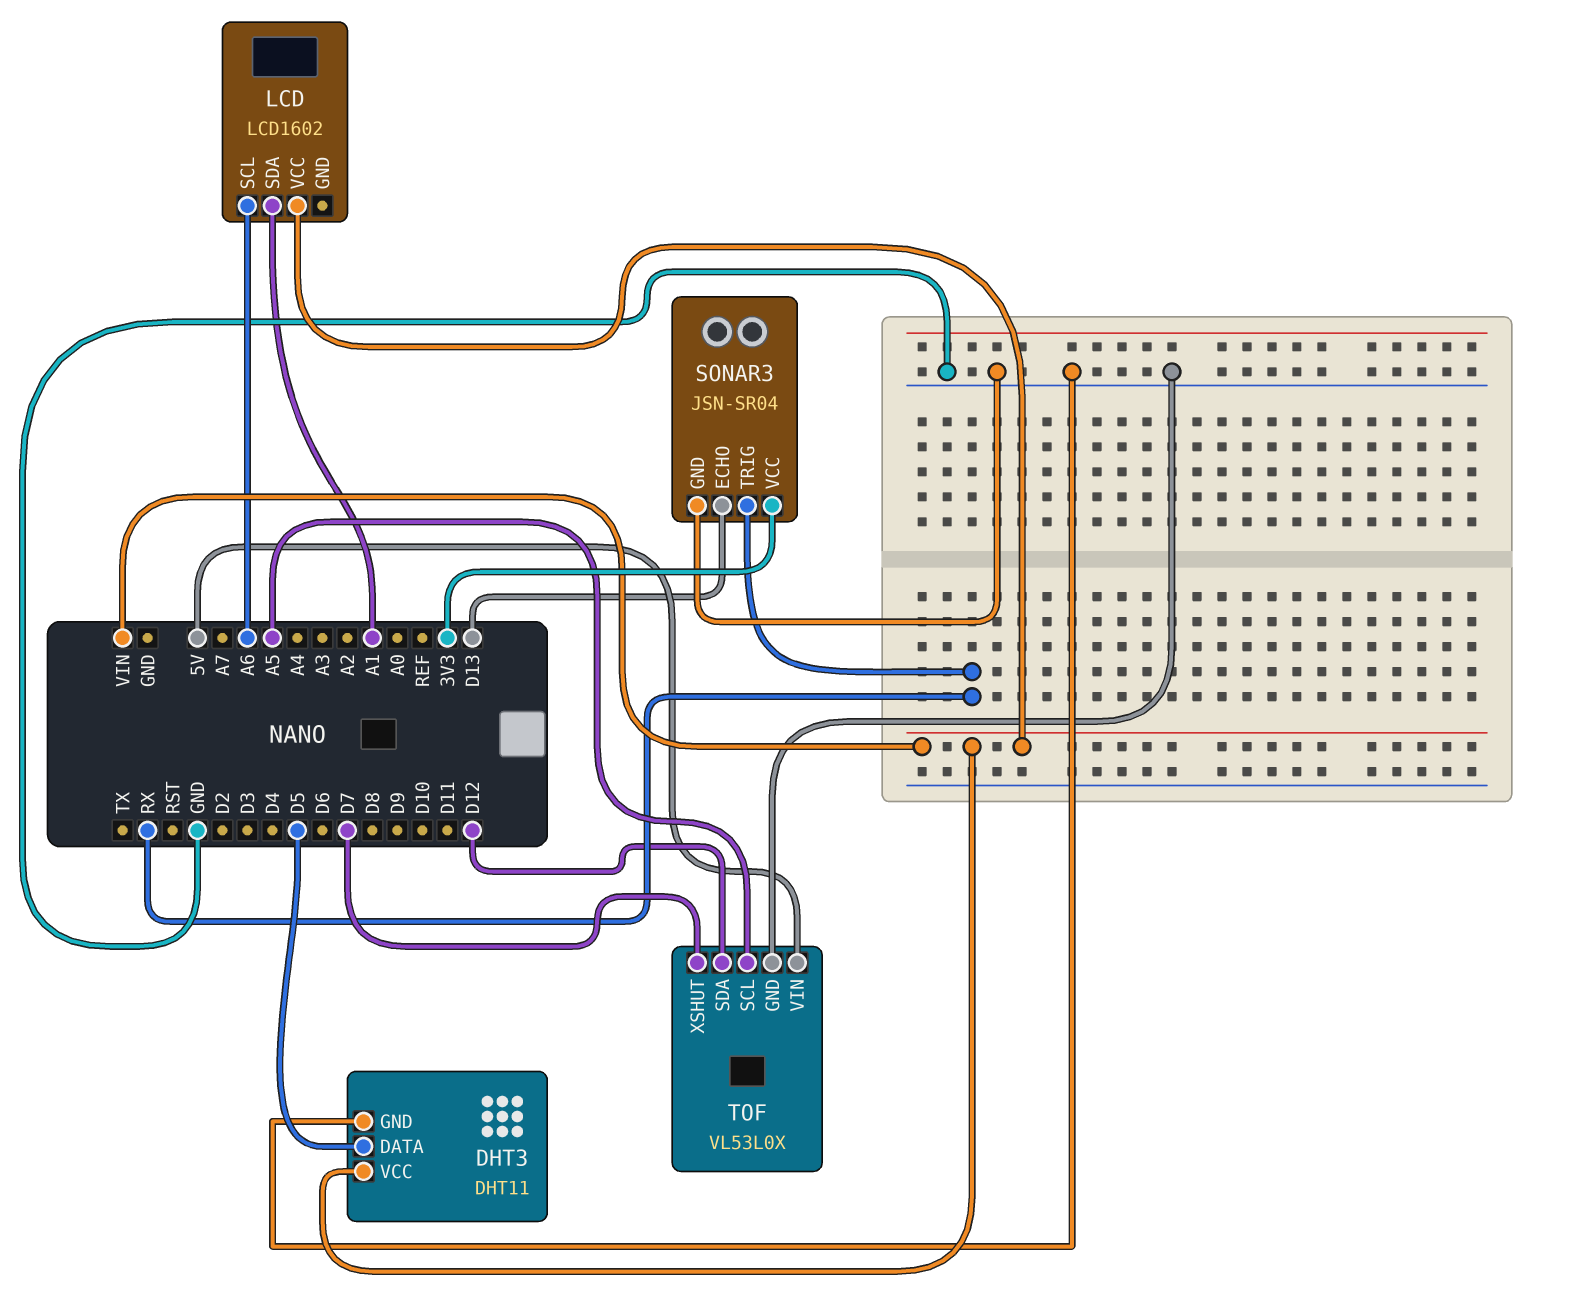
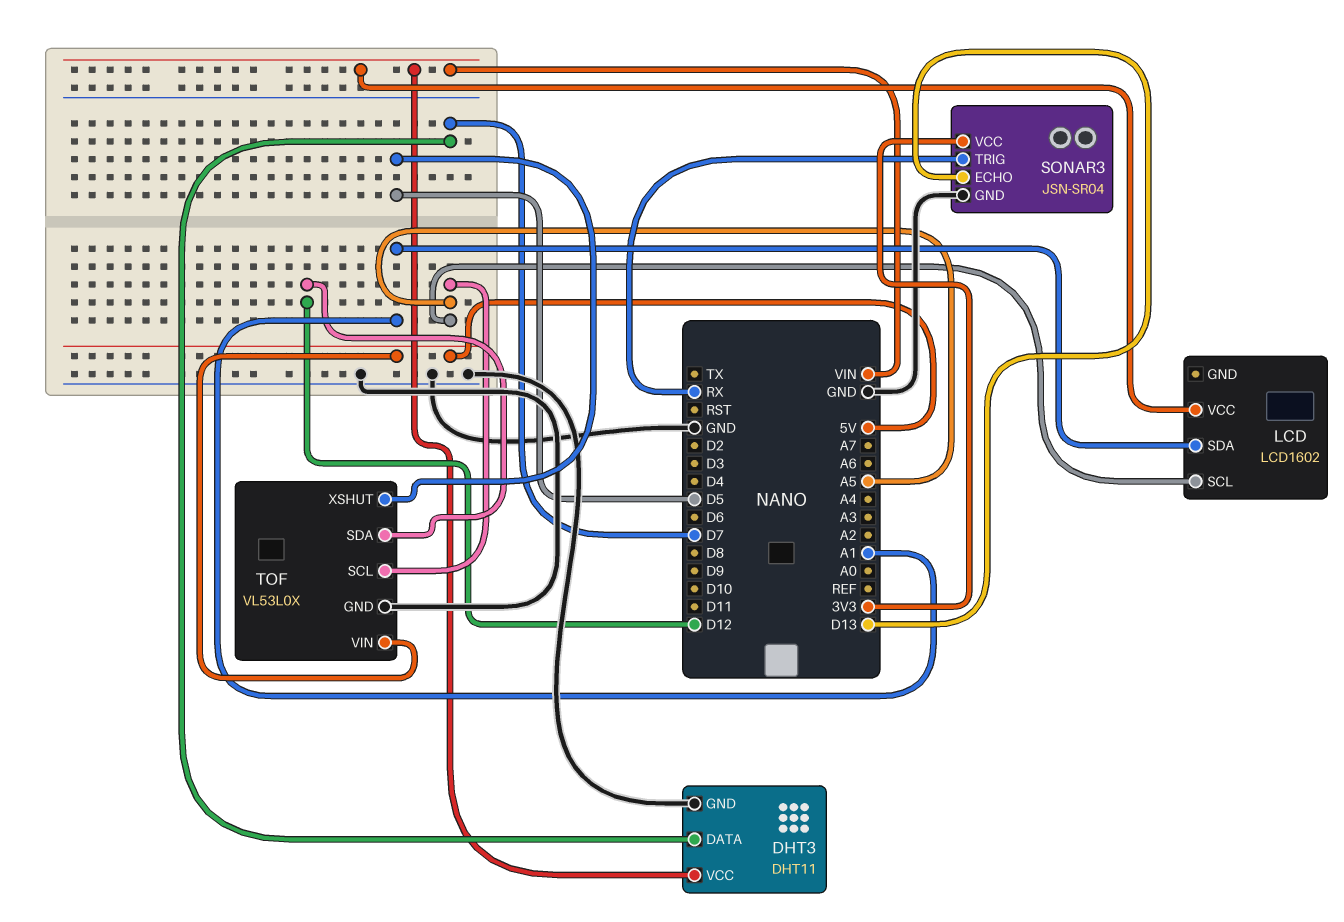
DHT3 pin DATA: D5 -> D7
LCD pin SCL: A6 -> A5
TOF pin XSHUT: D7 -> D5

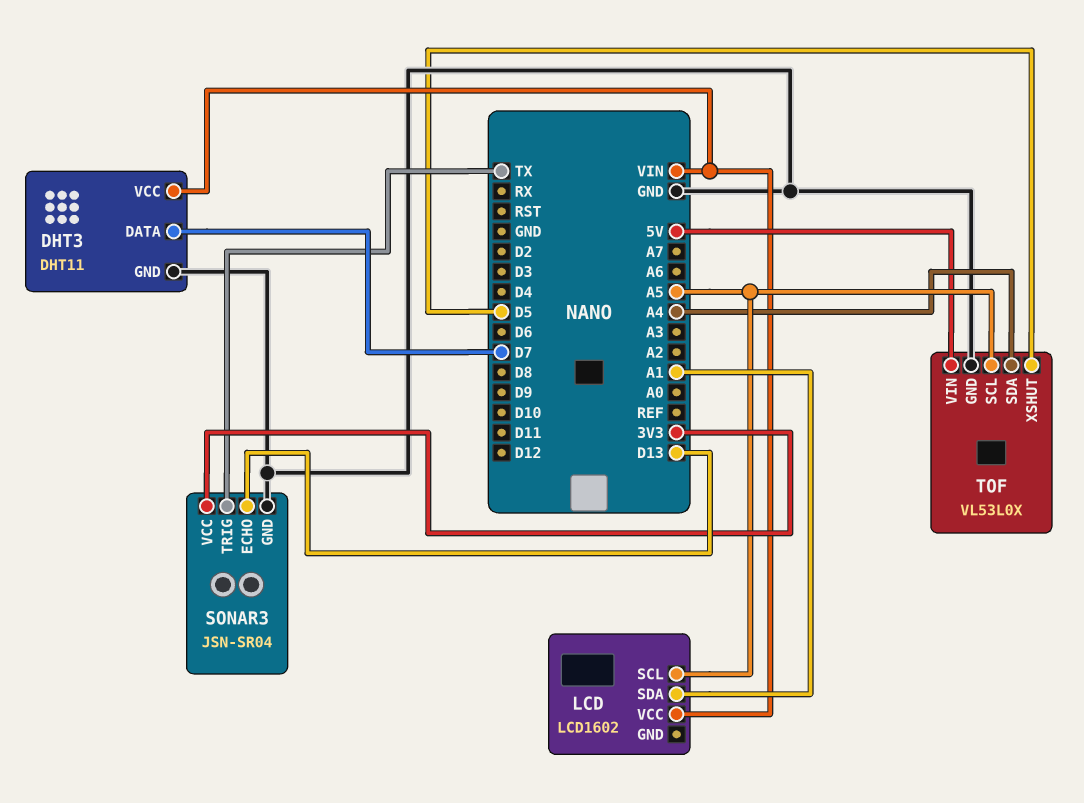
SONAR3 pin TRIG: RX -> TX
TOF pin SDA: D12 -> A4

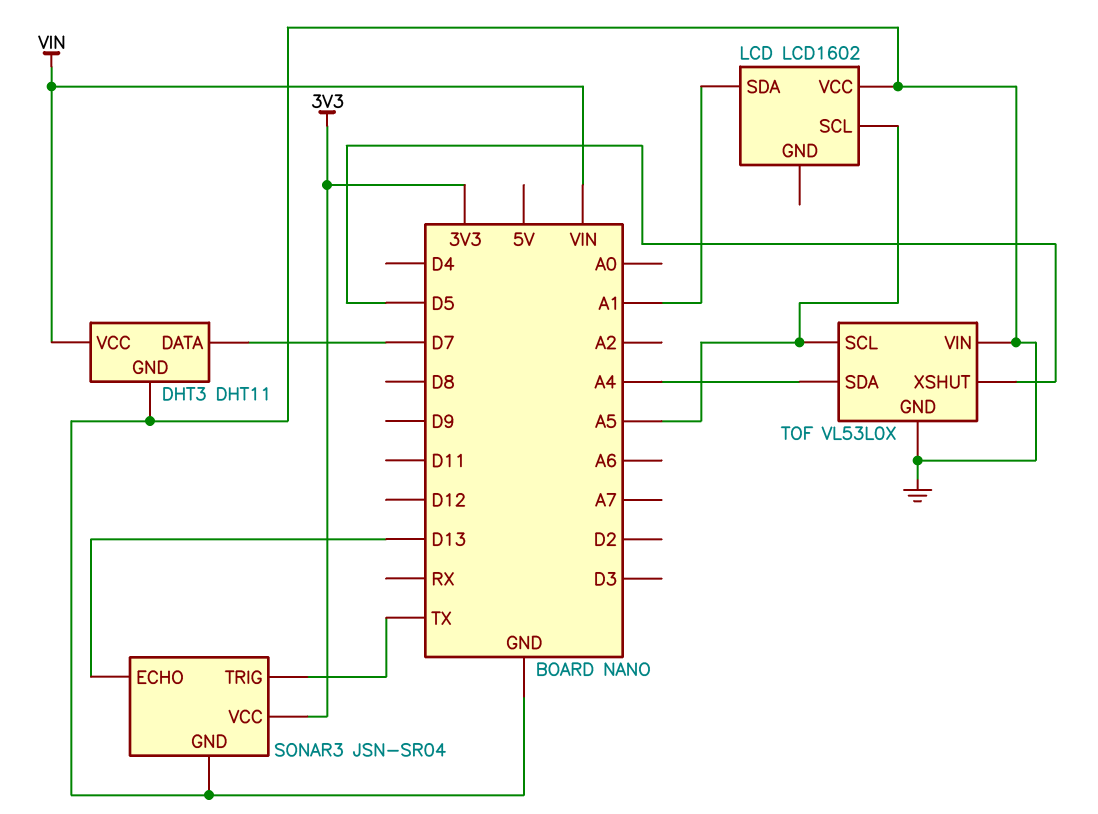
LCD pin VCC: VIN -> GND
TOF pin VIN: 5V -> GND

